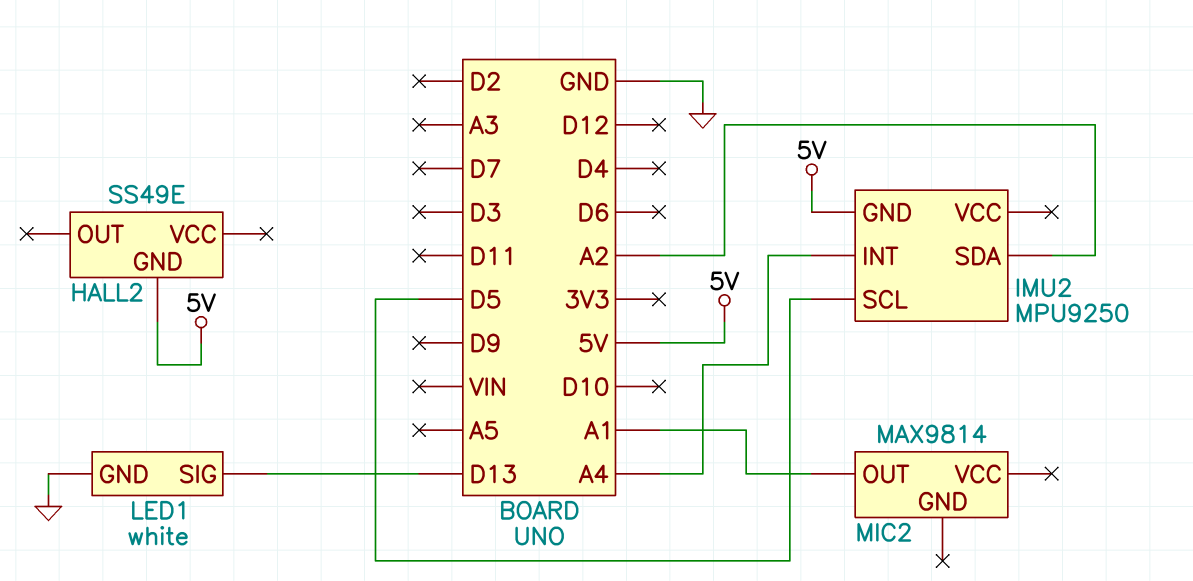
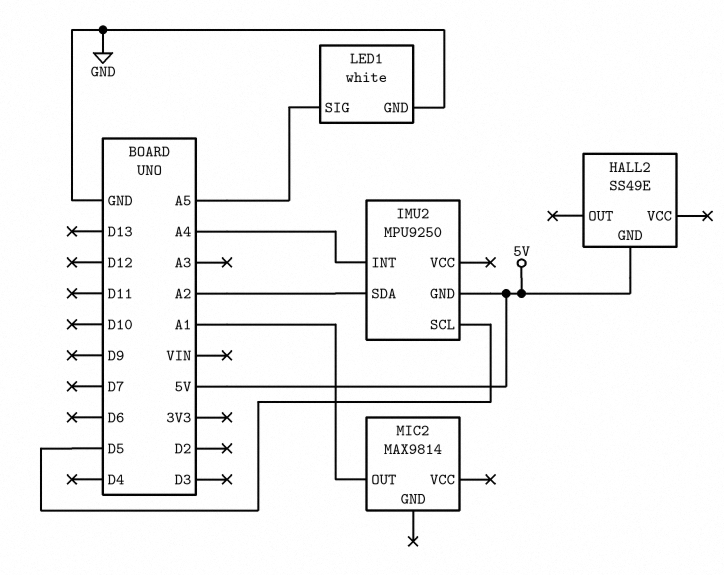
LED1 pin SIG: D13 -> A5

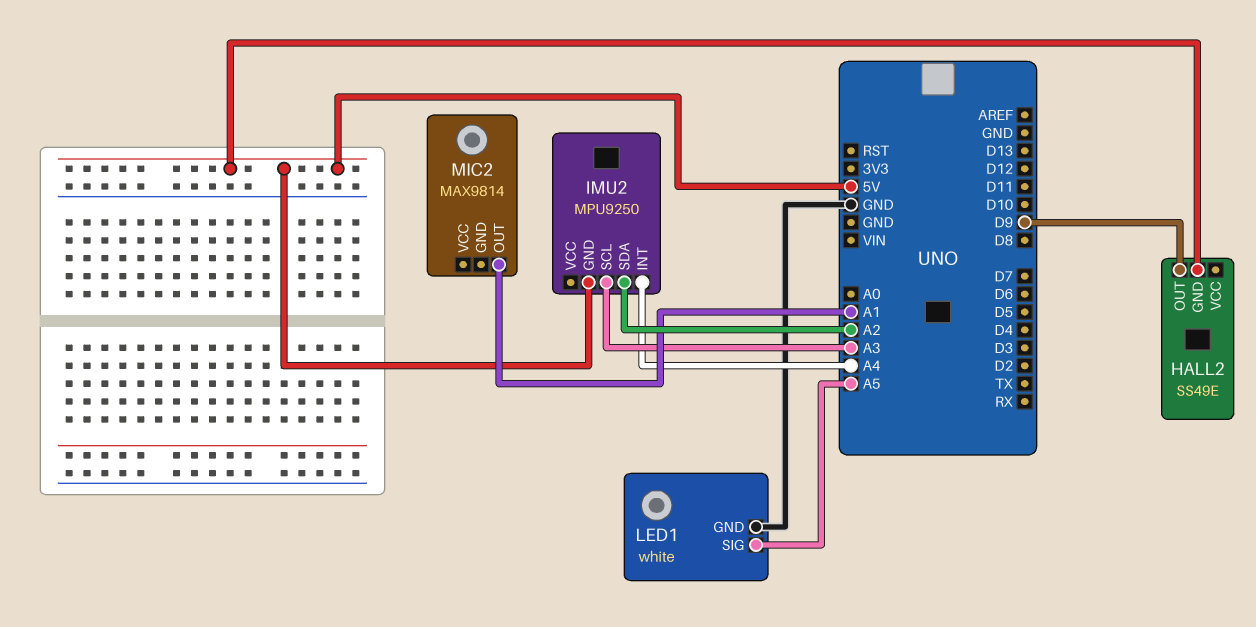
HALL2 pin OUT: none -> D9
IMU2 pin SCL: D5 -> A3

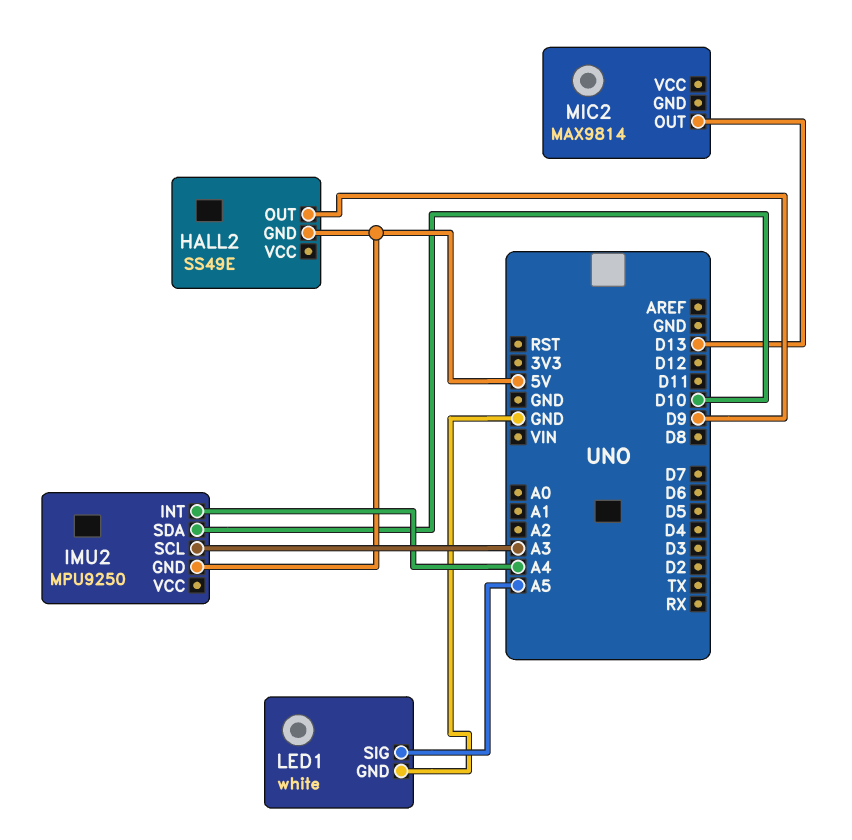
IMU2 pin SDA: A2 -> D10
MIC2 pin OUT: A1 -> D13

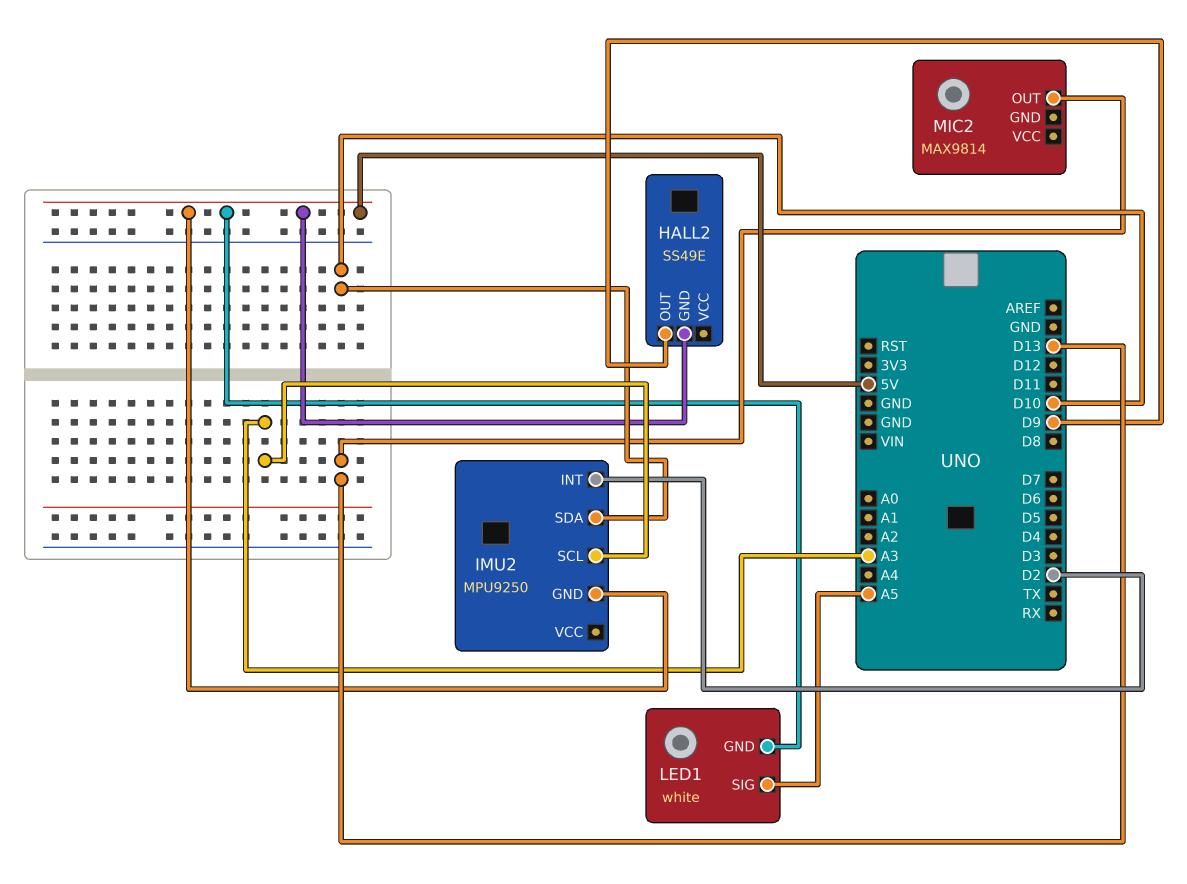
IMU2 pin INT: A4 -> D2
LED1 pin GND: GND -> 5V

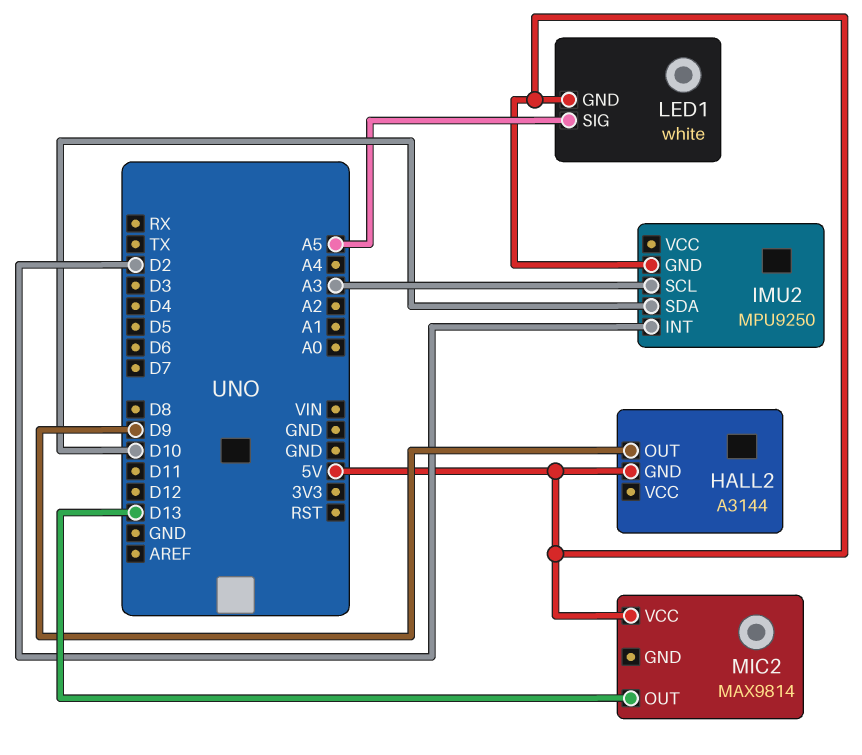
HALL2: SS49E -> A3144
MIC2 pin VCC: none -> 5V

